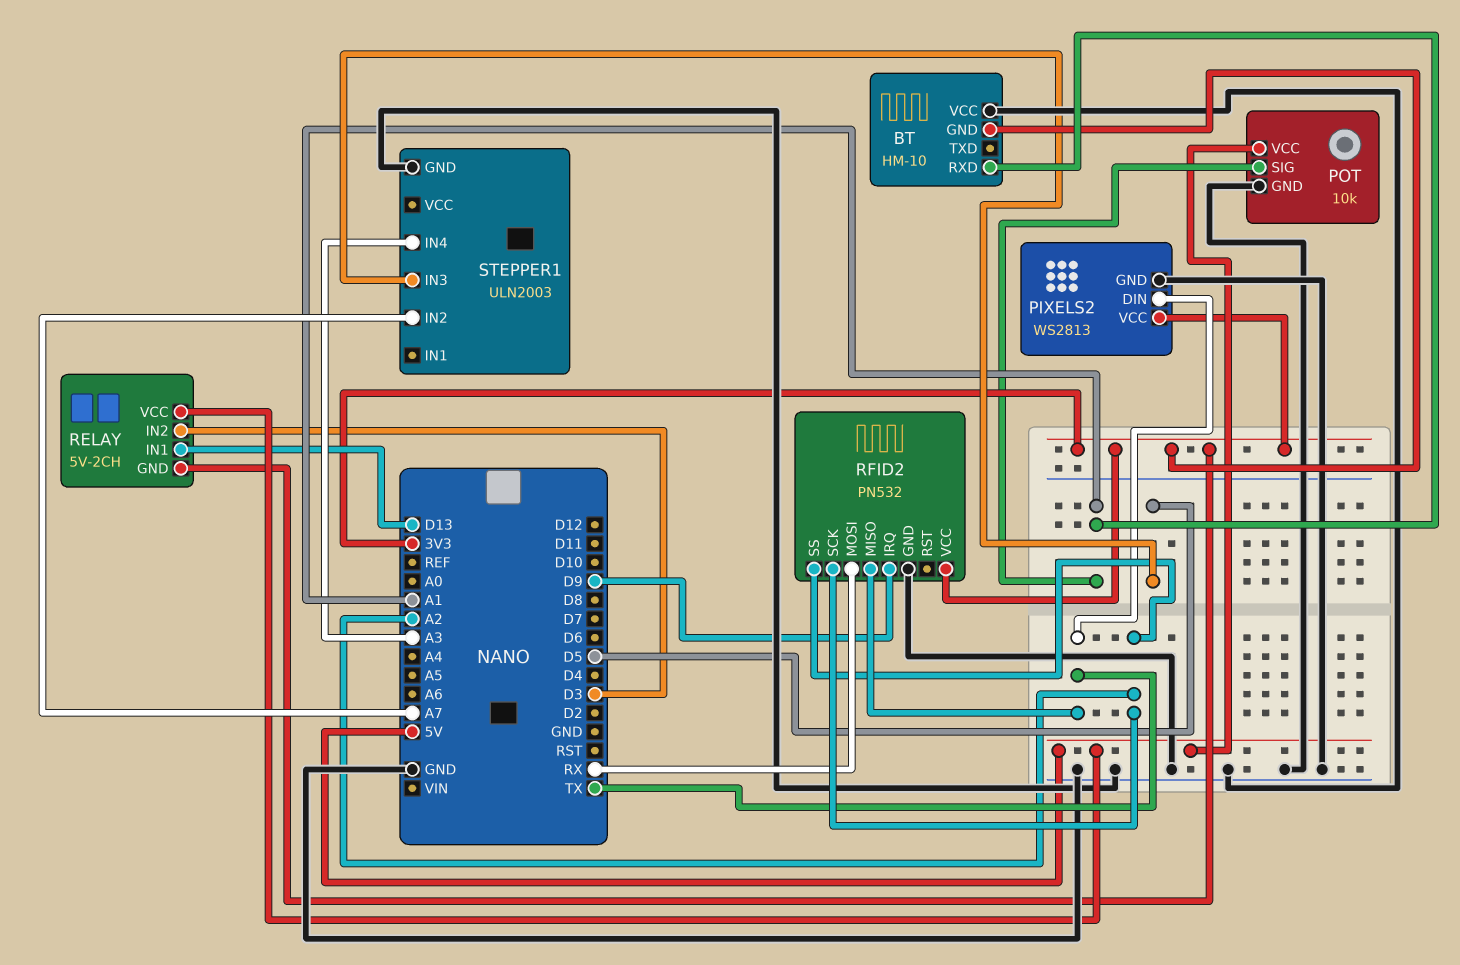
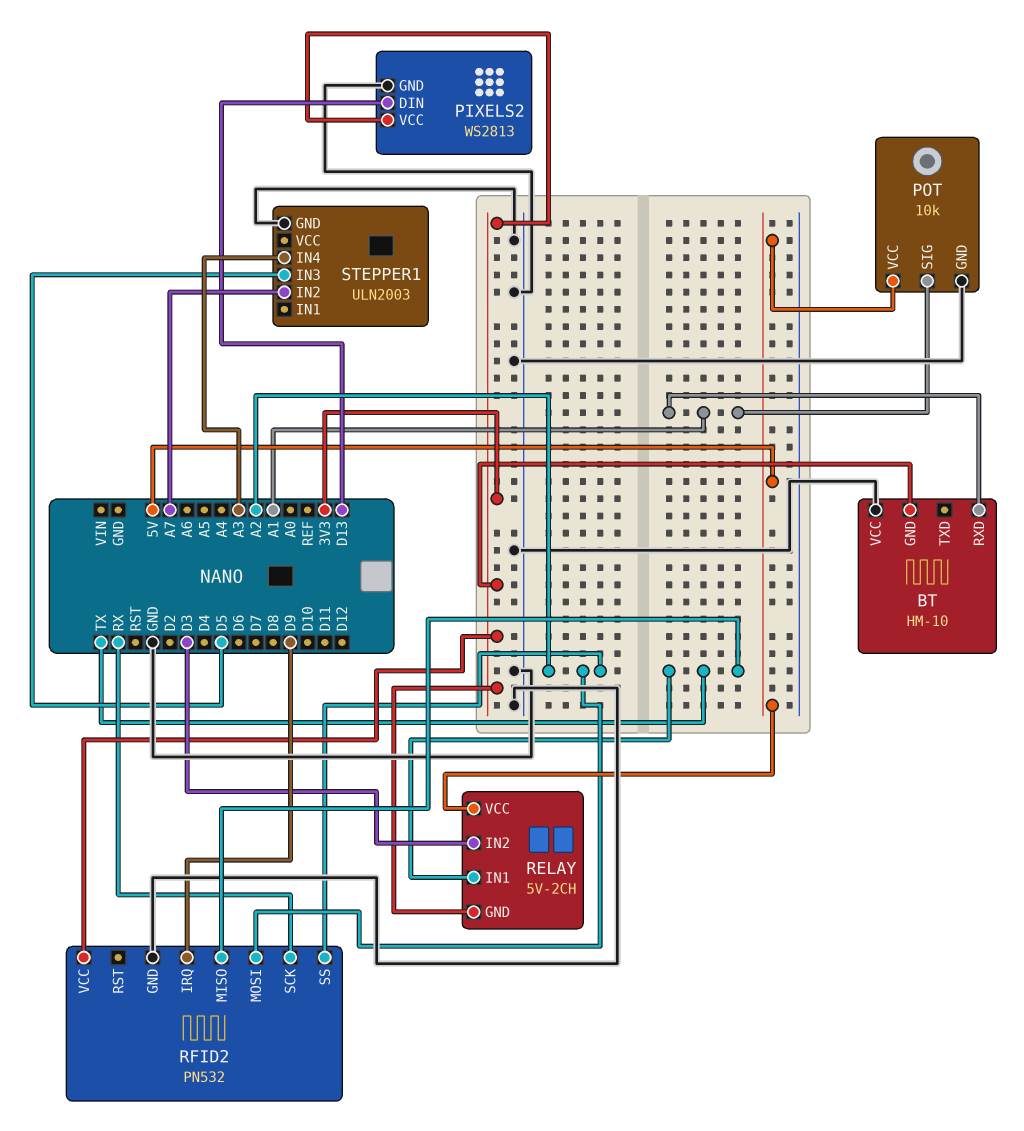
PIXELS2 pin DIN: TX -> D13
RELAY pin IN1: D13 -> TX
RFID2 pin MOSI: RX -> A2
RFID2 pin SCK: A2 -> RX

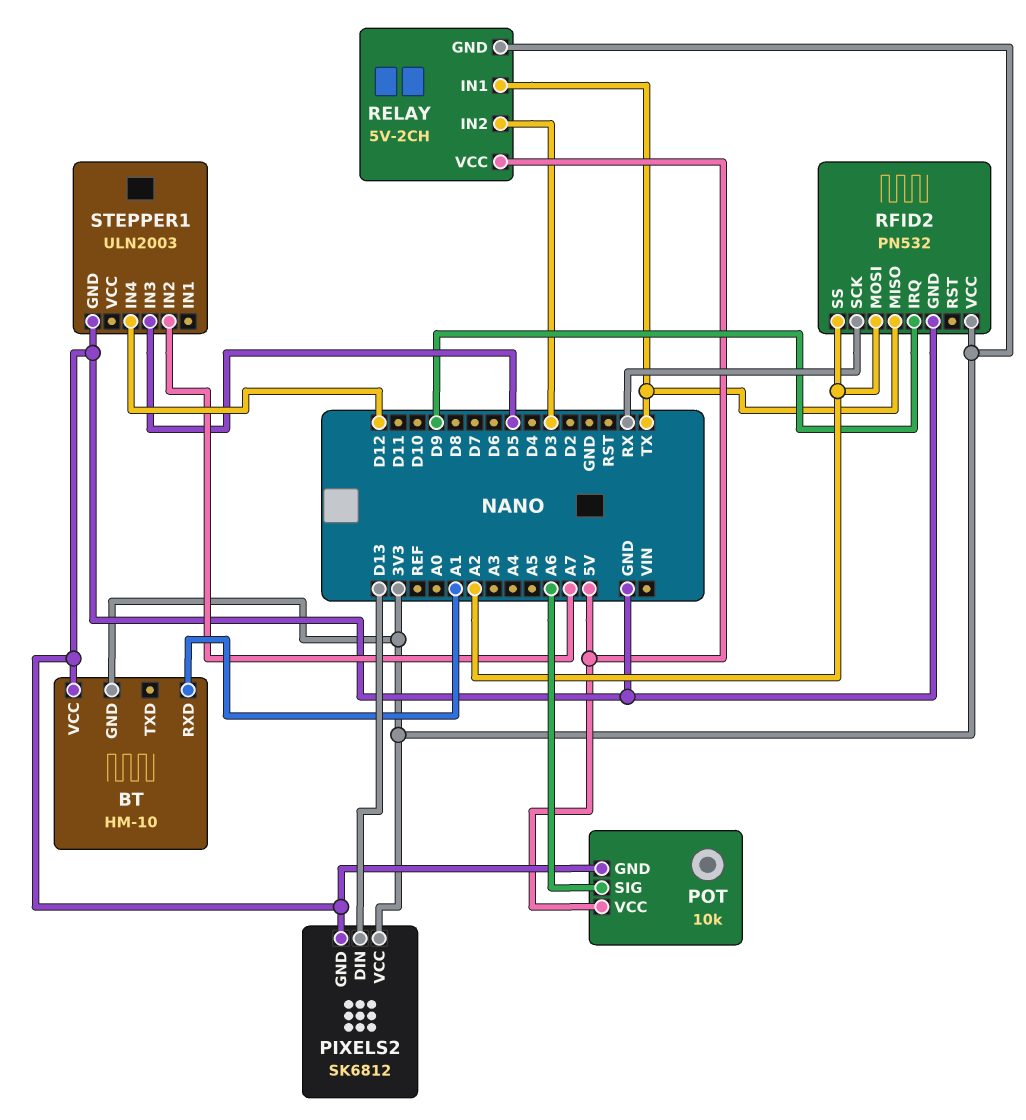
PIXELS2: WS2813 -> SK6812
POT pin SIG: A1 -> A6
STEPPER1 pin IN4: A3 -> D12

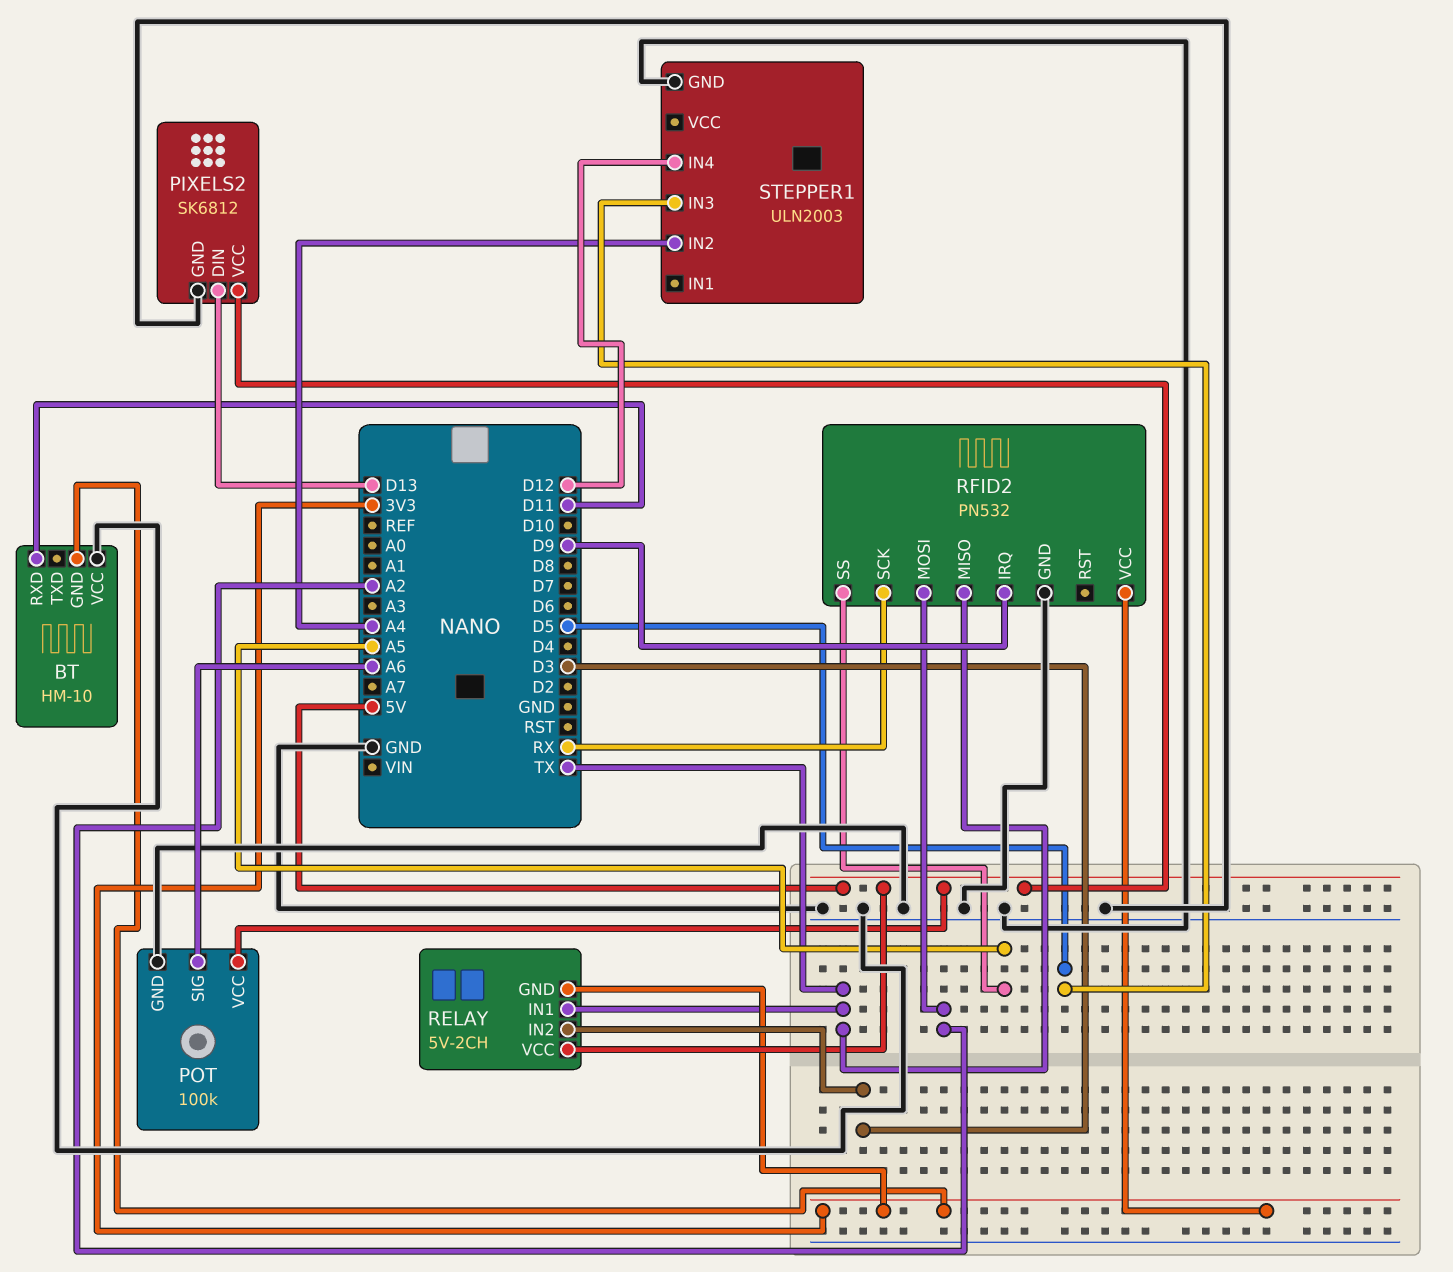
BT pin RXD: A1 -> D11
PIXELS2 pin VCC: 3V3 -> 5V
POT: 10k -> 100k
RFID2 pin SS: A2 -> A5
STEPPER1 pin IN2: A7 -> A4

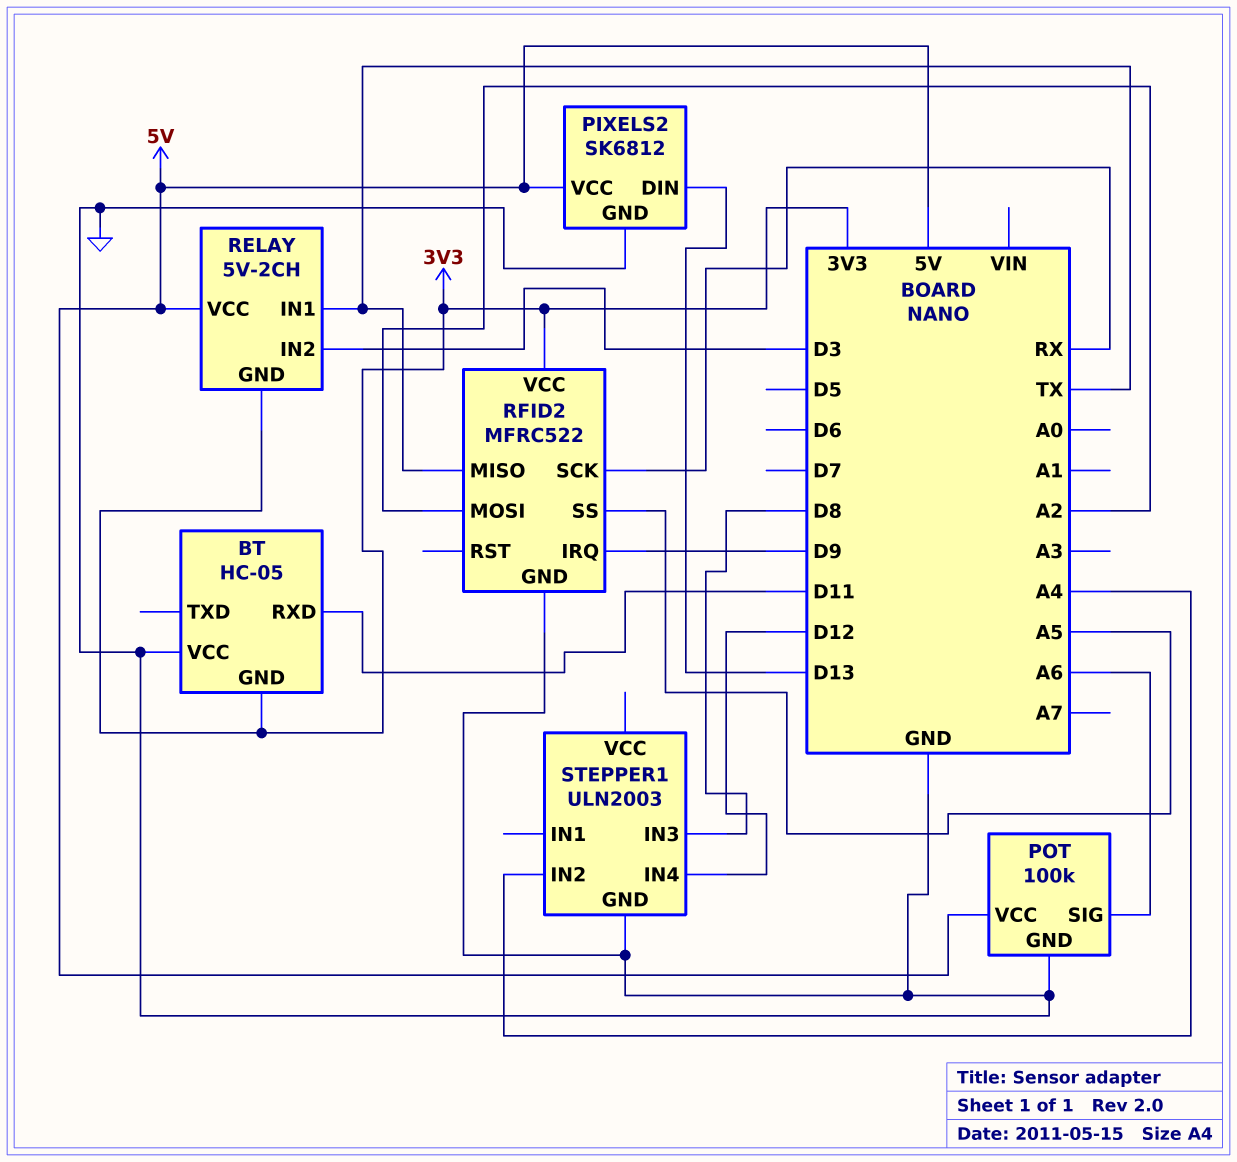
BT: HM-10 -> HC-05
RFID2: PN532 -> MFRC522
STEPPER1 pin IN3: D5 -> D8

